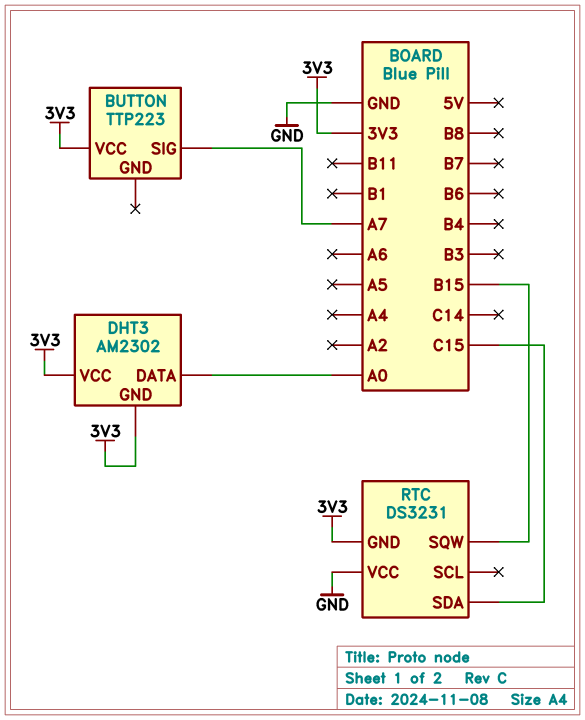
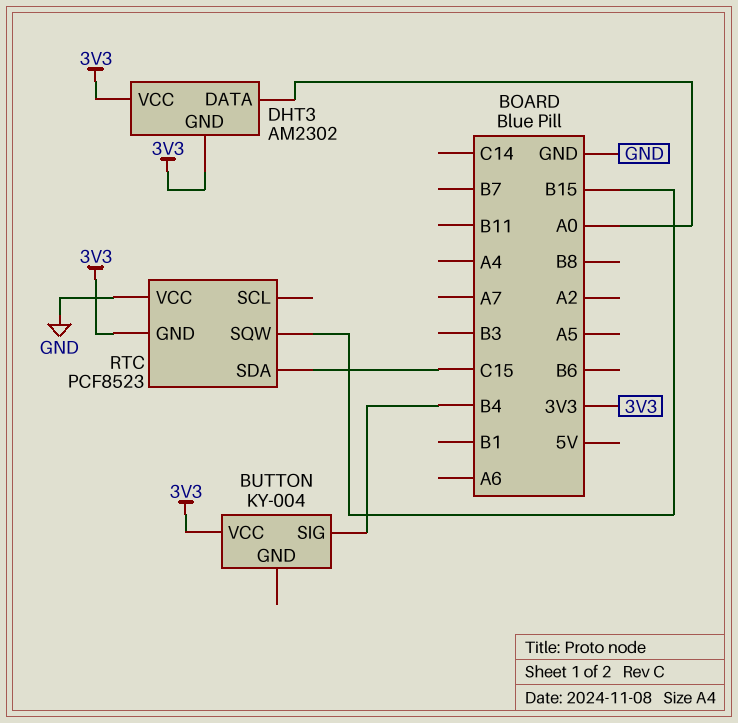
BUTTON: TTP223 -> KY-004
BUTTON pin SIG: A7 -> B4
RTC: DS3231 -> PCF8523

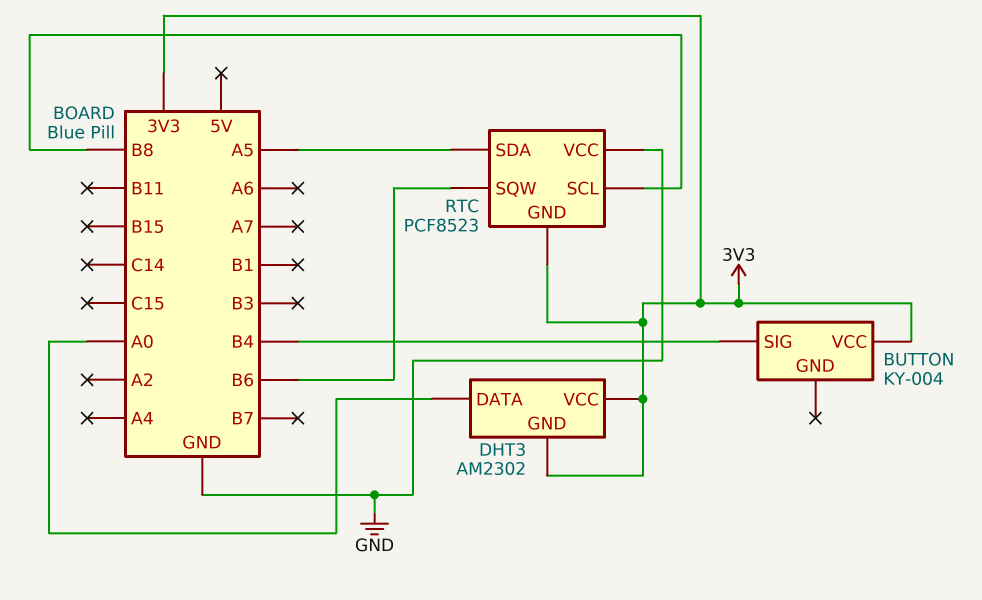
RTC pin SCL: none -> B8
RTC pin SDA: C15 -> A5
RTC pin SQW: B15 -> B6

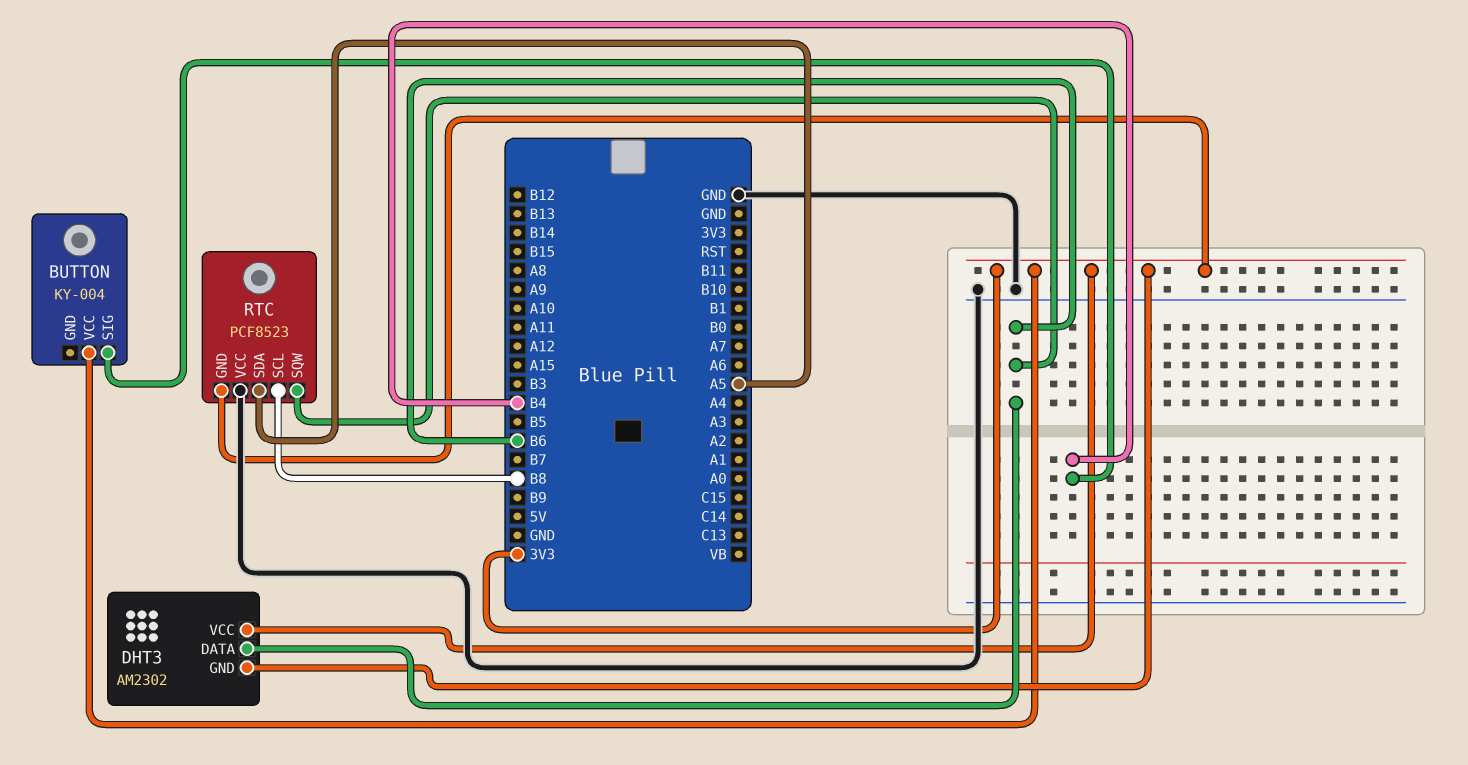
DHT3 pin DATA: A0 -> B6

